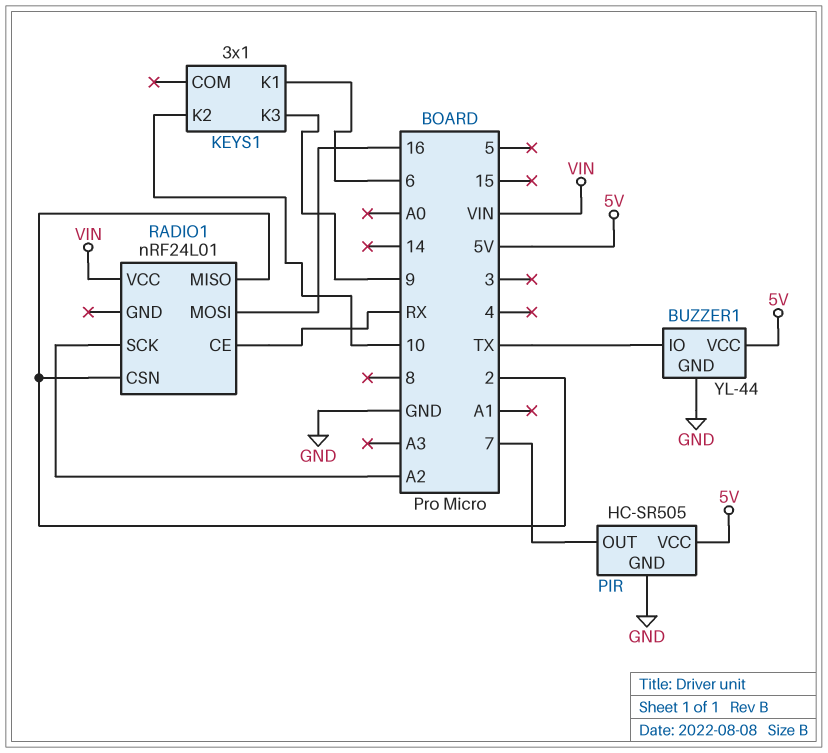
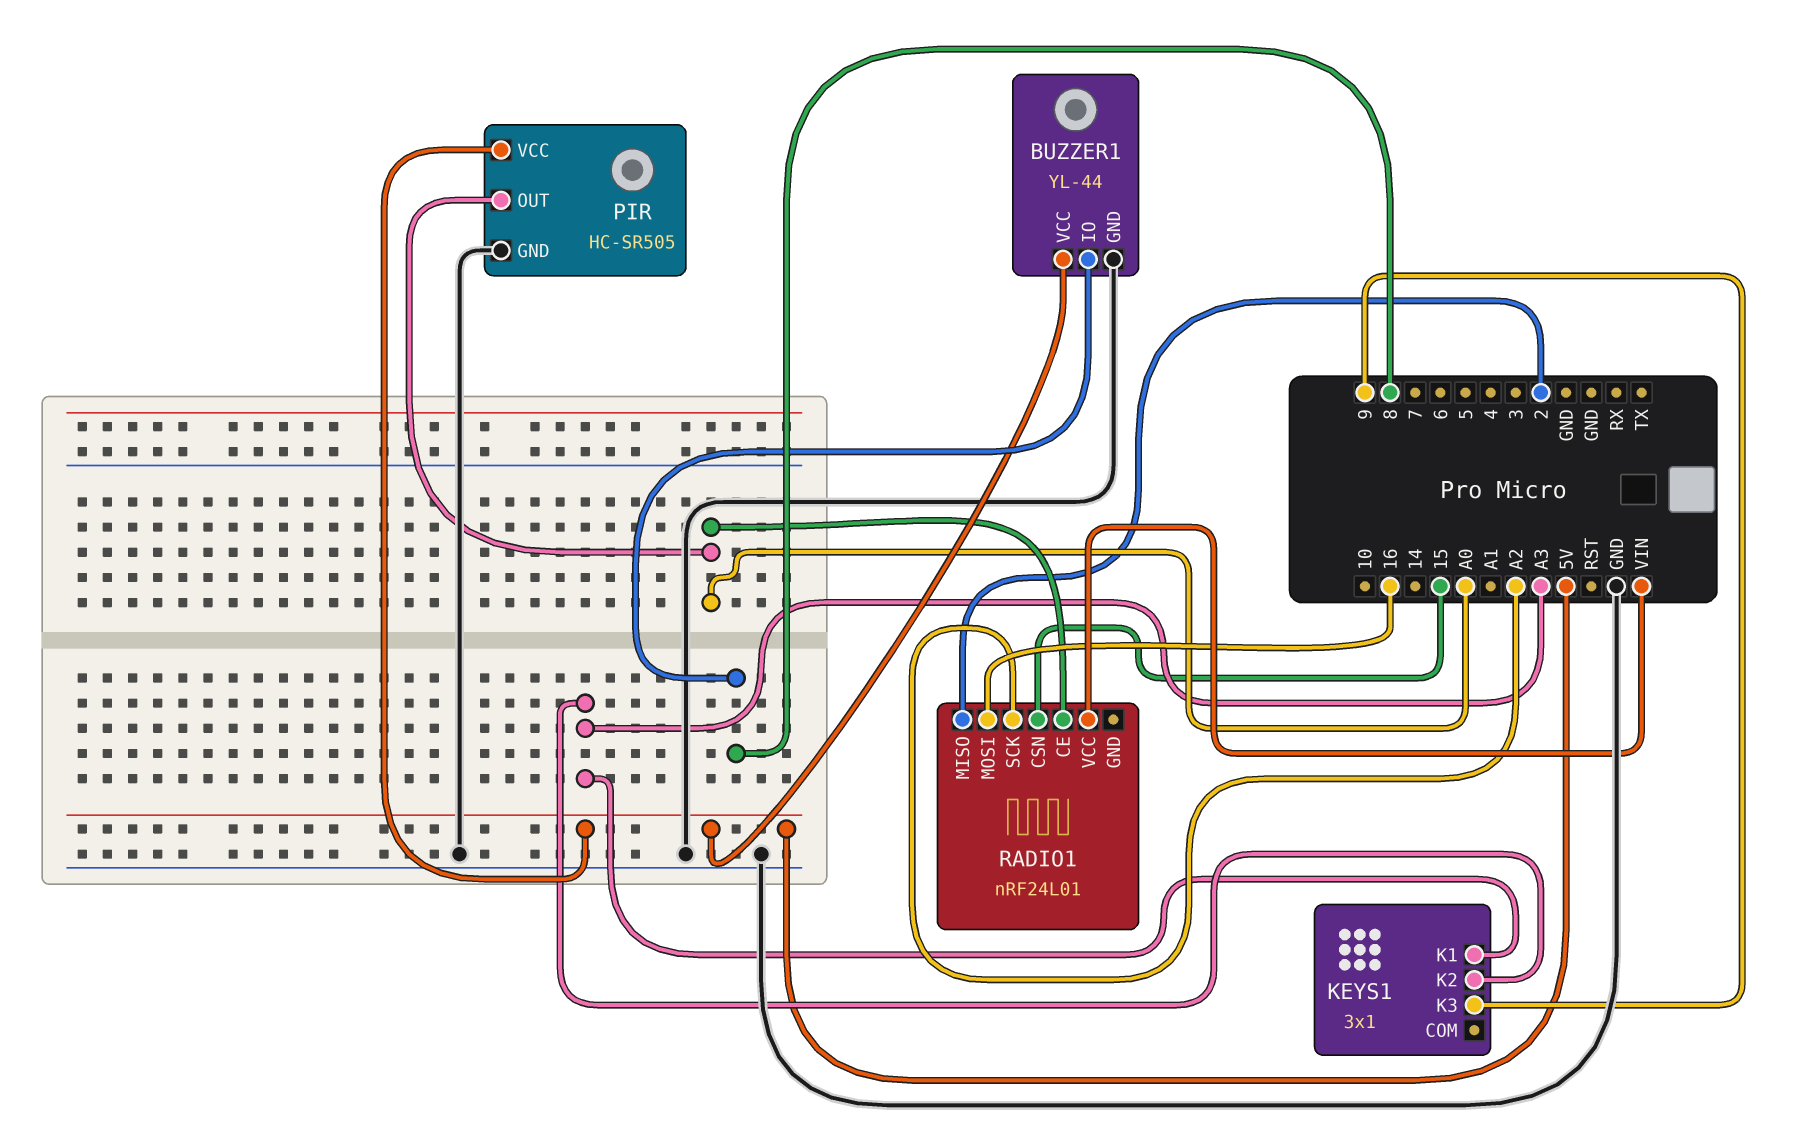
BUZZER1 pin IO: TX -> 8
KEYS1 pin K1: 6 -> A3
KEYS1 pin K2: 10 -> A3
PIR pin OUT: 7 -> A0
RADIO1 pin CE: RX -> A0
RADIO1 pin CSN: 2 -> 15

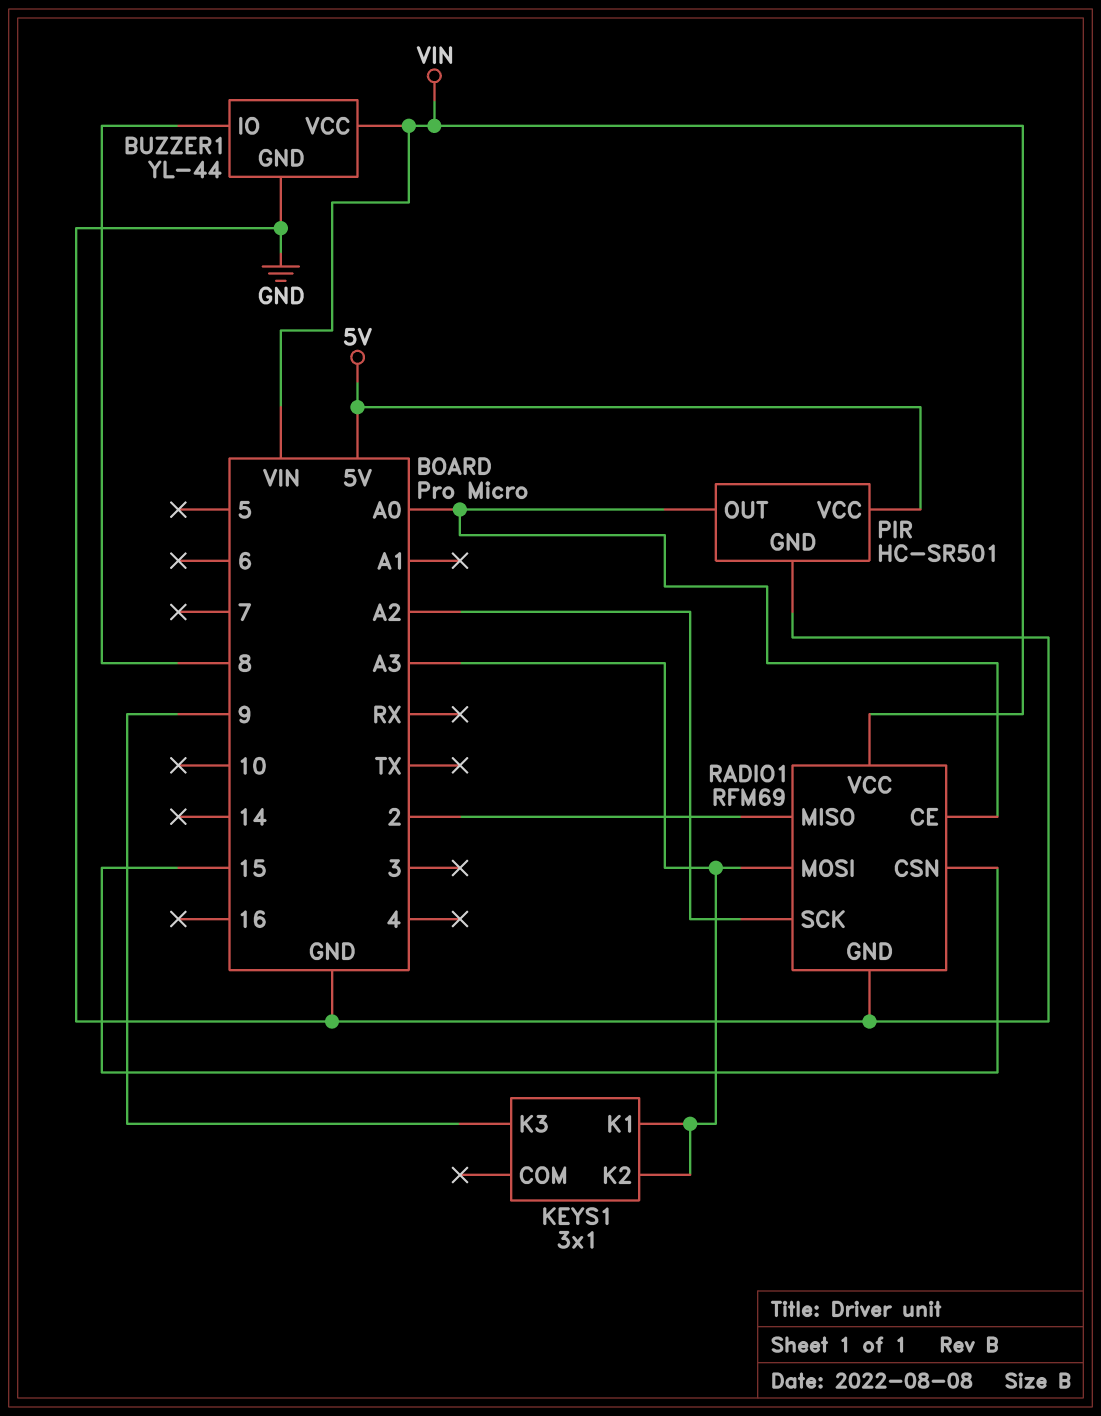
BUZZER1 pin VCC: 5V -> VIN
PIR: HC-SR505 -> HC-SR501
RADIO1: nRF24L01 -> RFM69
RADIO1 pin GND: none -> GND
RADIO1 pin MOSI: 16 -> A3

